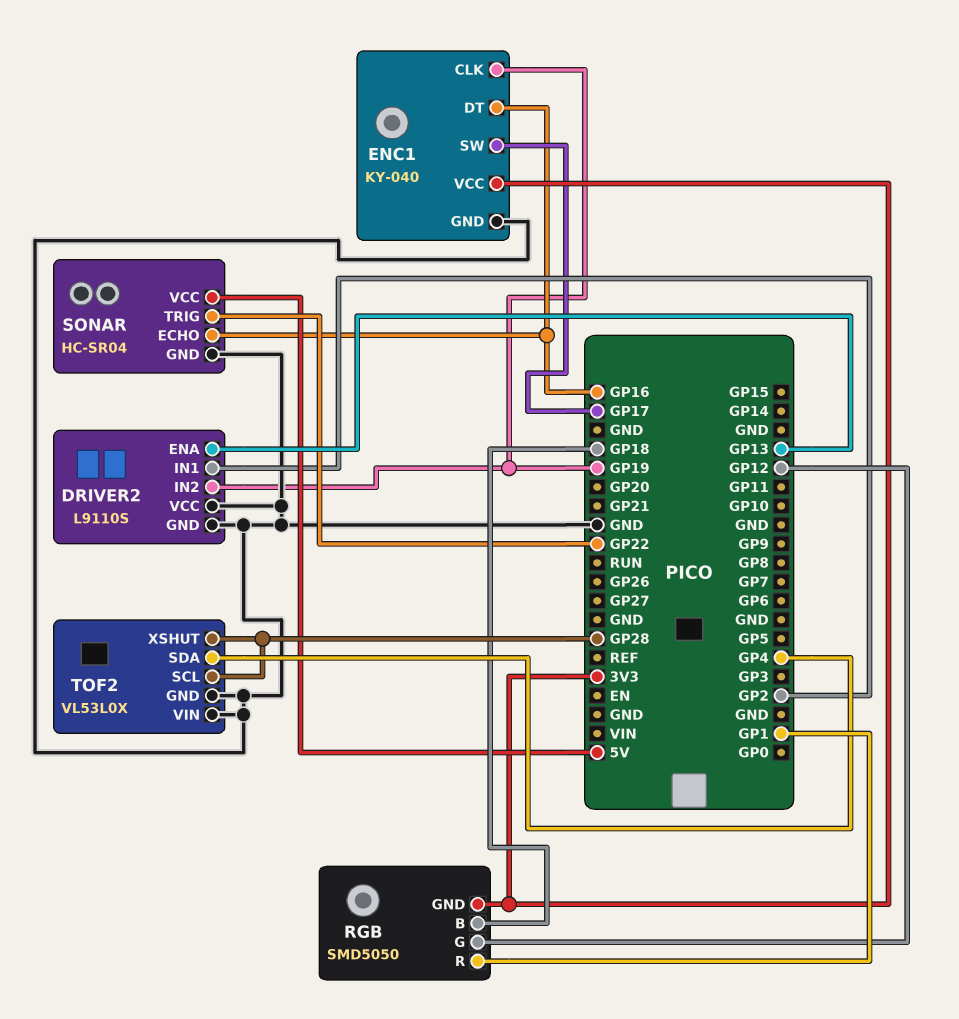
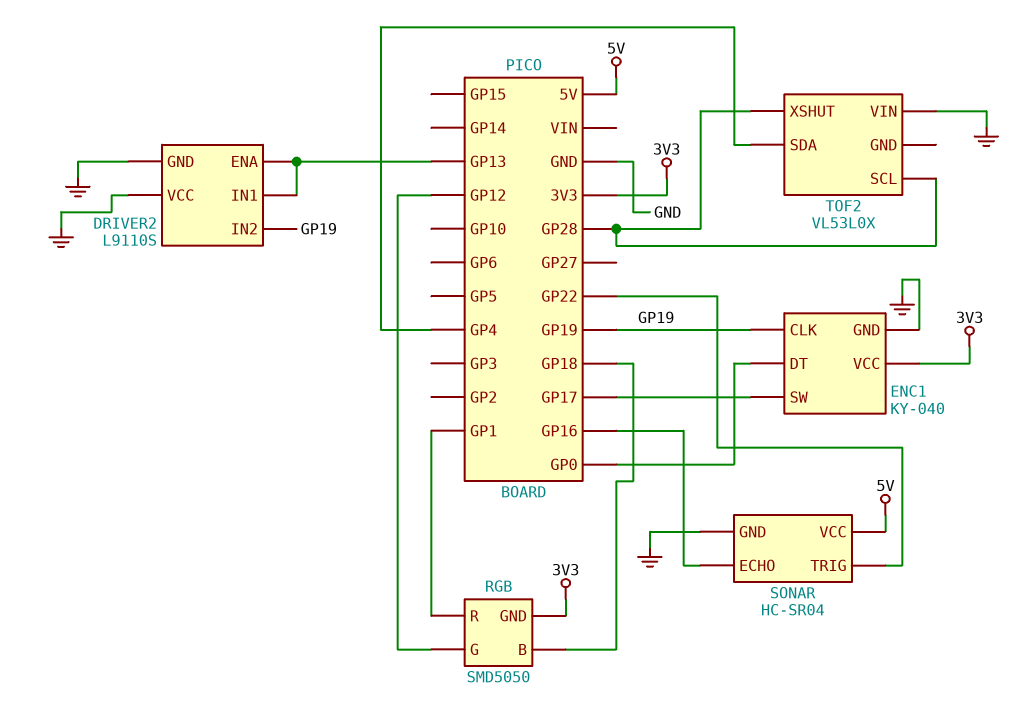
DRIVER2 pin IN1: GP2 -> GP13
ENC1 pin DT: GP16 -> GP0
TOF2 pin GND: GND -> none

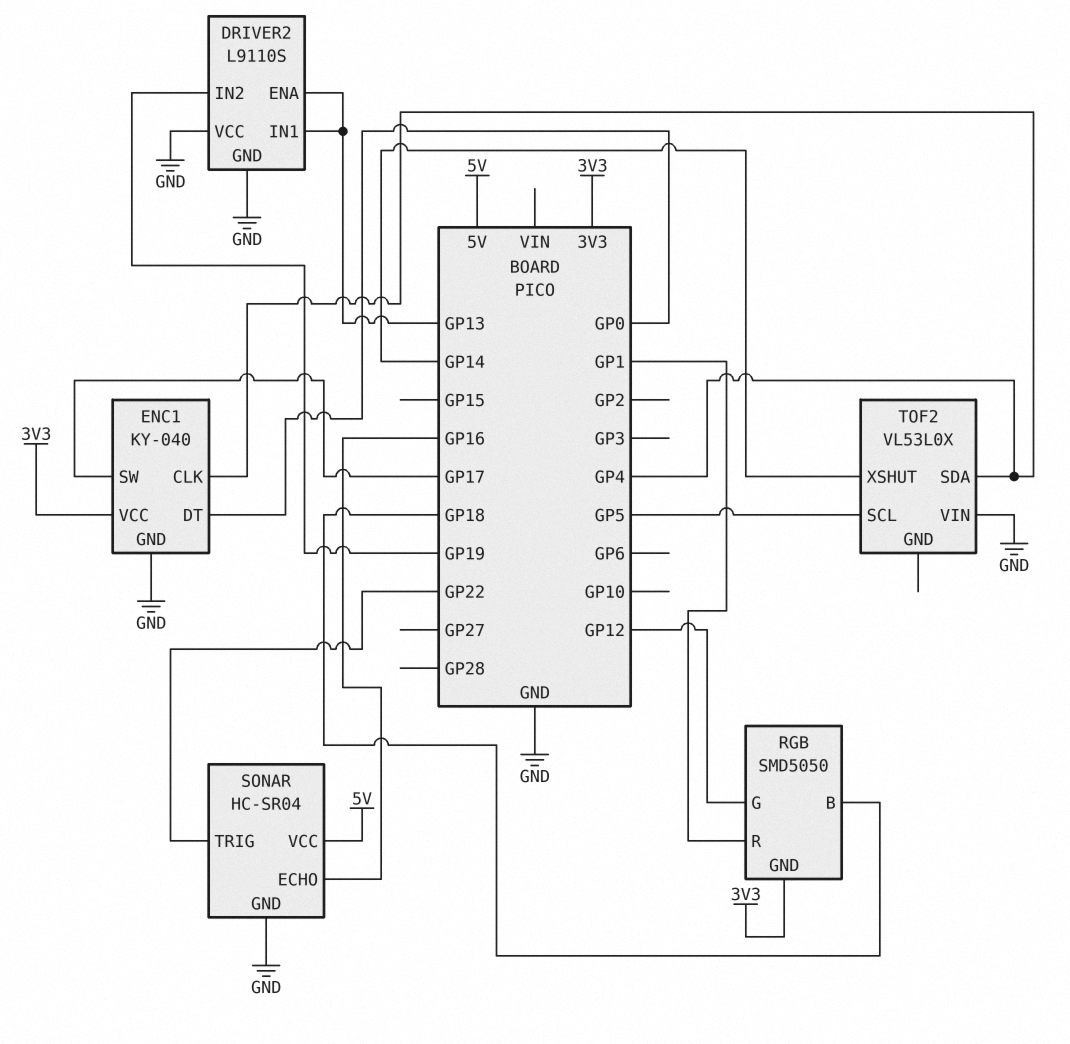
ENC1 pin CLK: GP19 -> GP4
TOF2 pin SCL: GP28 -> GP5
TOF2 pin XSHUT: GP28 -> GP14

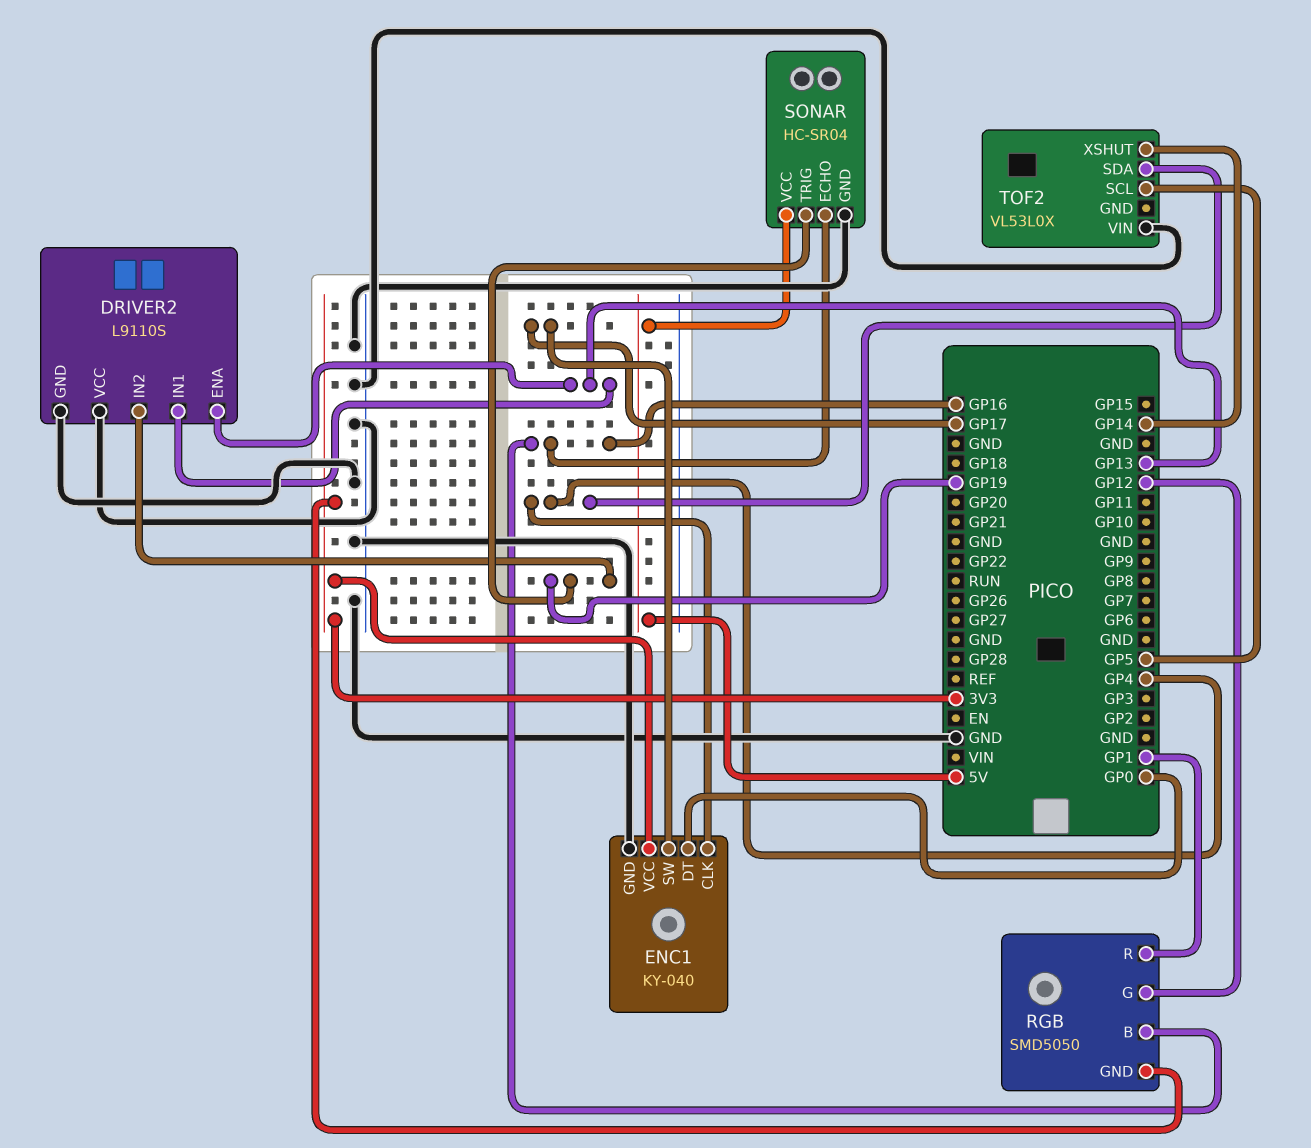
RGB pin B: GP18 -> GP16
SONAR pin TRIG: GP22 -> GP19

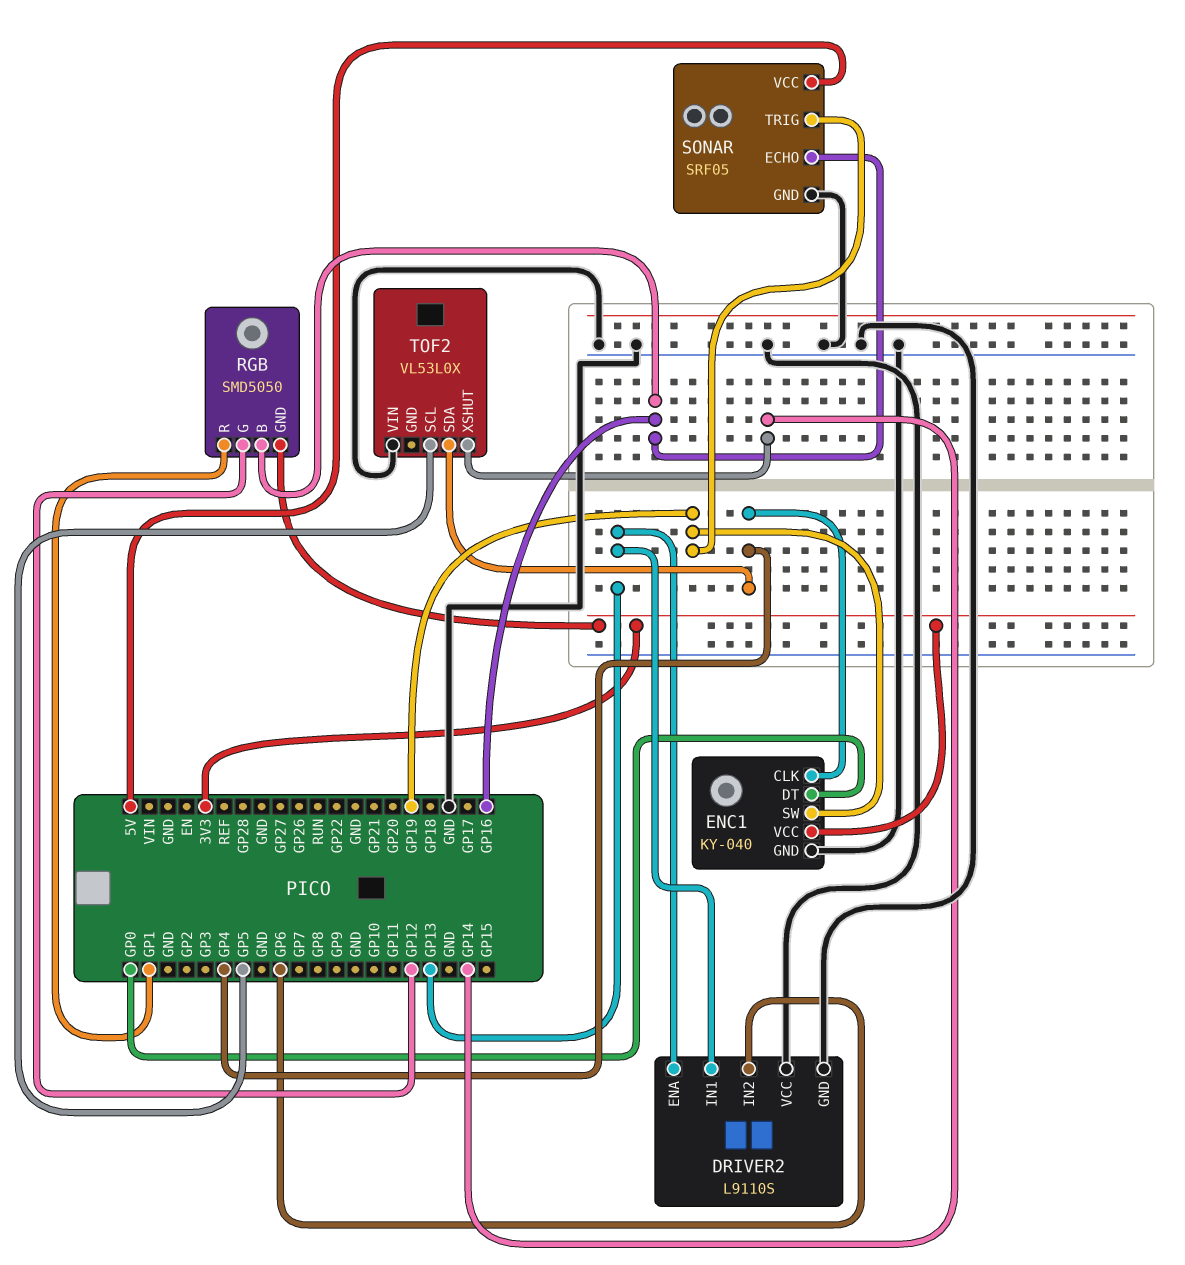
DRIVER2 pin IN2: GP19 -> GP6
ENC1 pin SW: GP17 -> GP19
SONAR: HC-SR04 -> SRF05

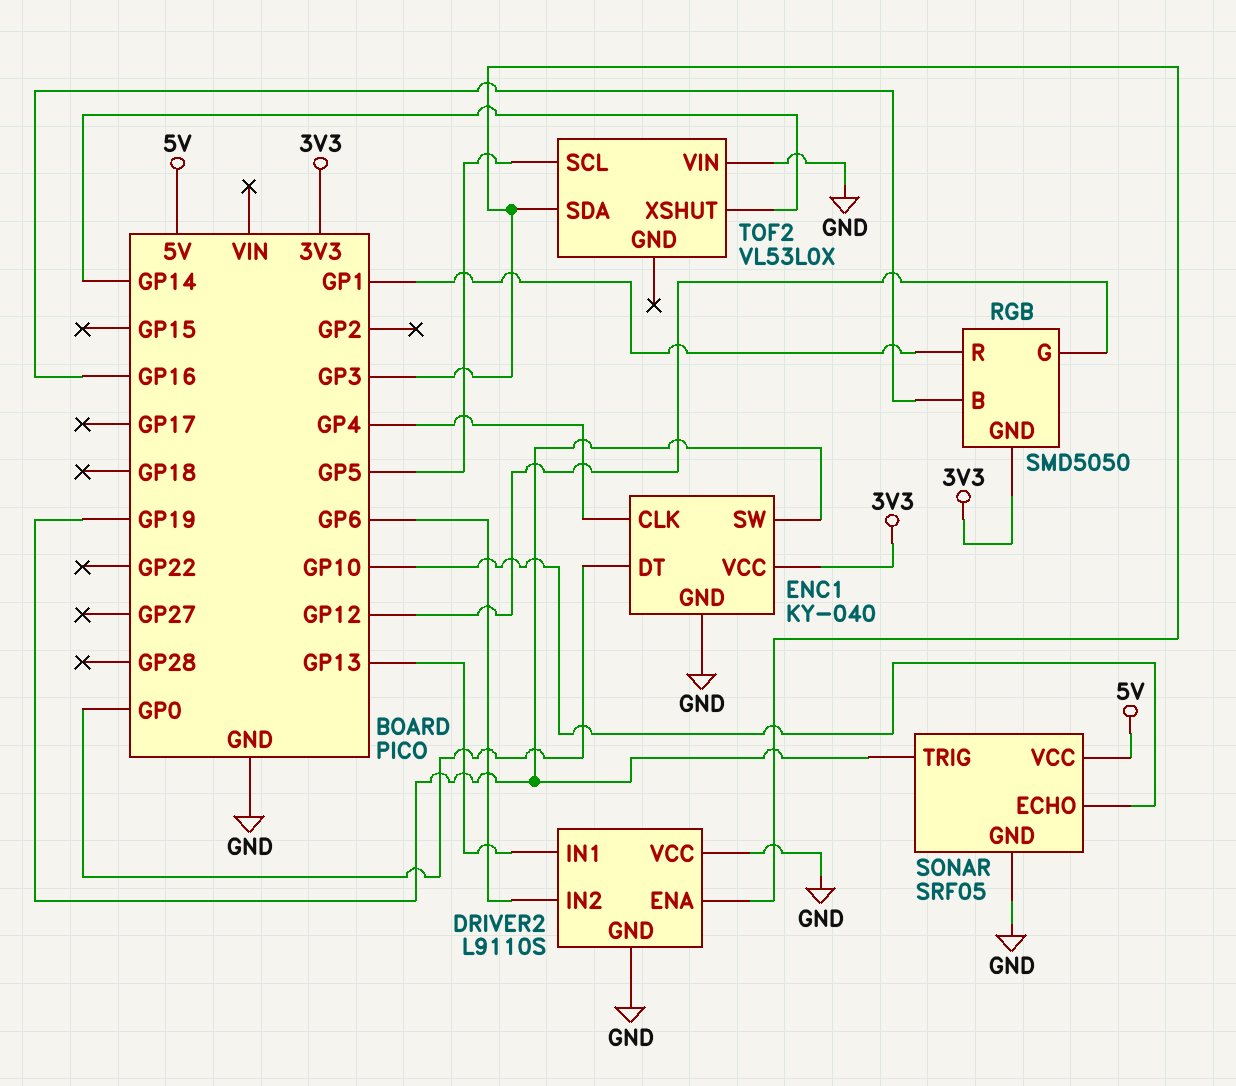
DRIVER2 pin ENA: GP13 -> GP3
SONAR pin ECHO: GP16 -> GP10
TOF2 pin SDA: GP4 -> GP3

